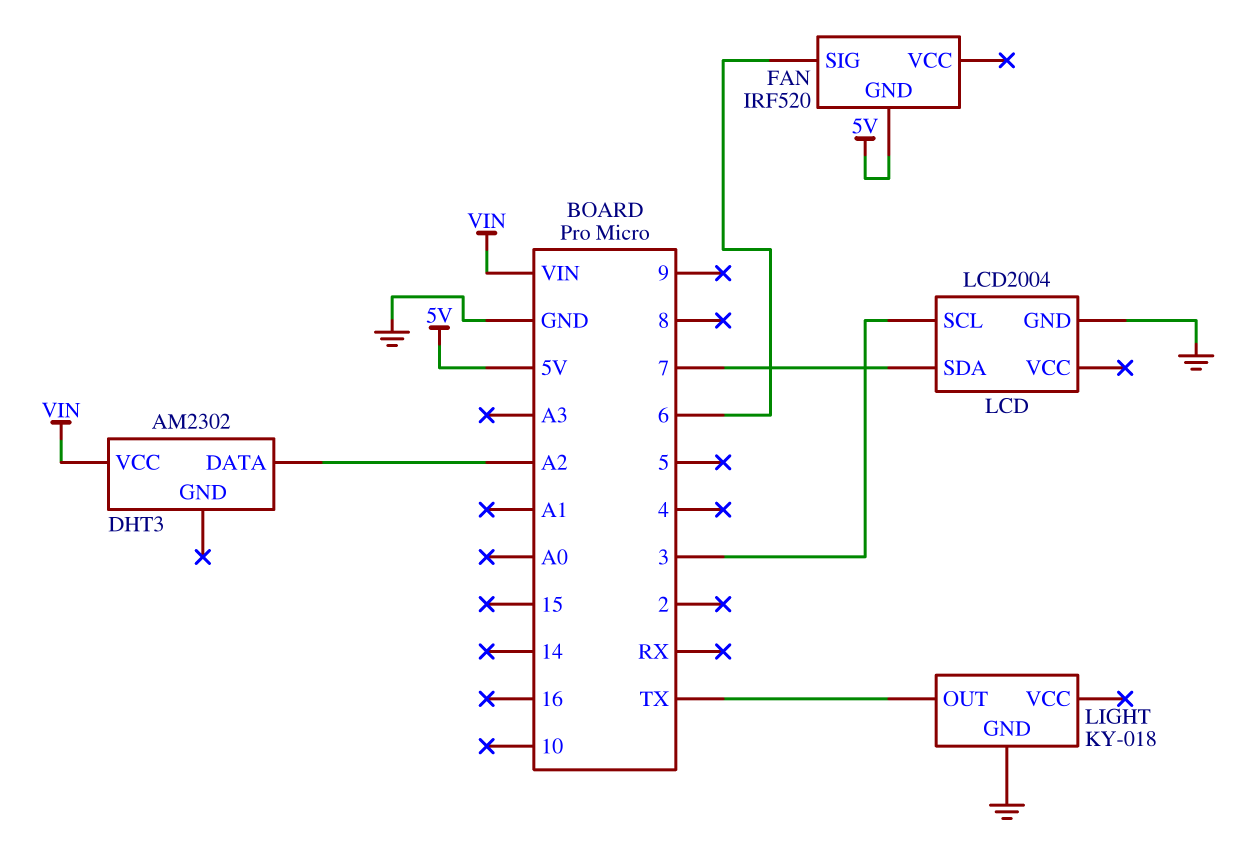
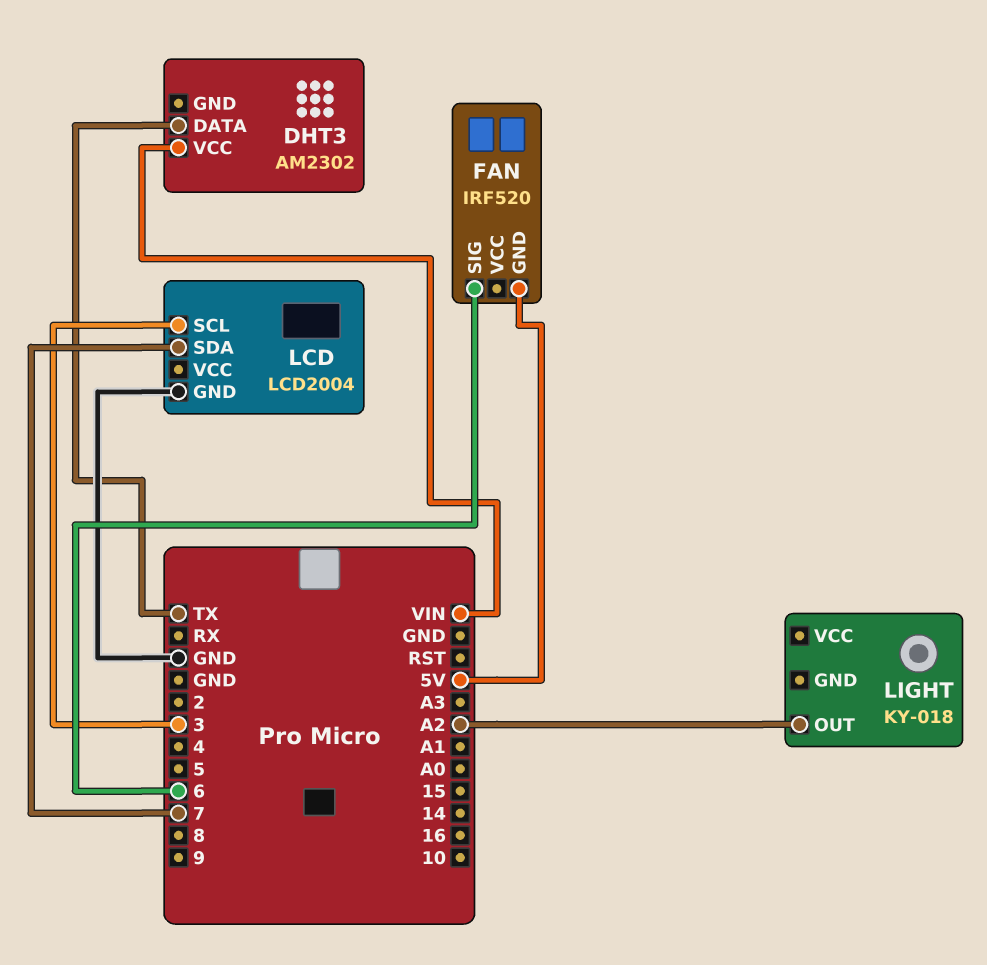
DHT3 pin DATA: A2 -> TX
LIGHT pin GND: GND -> none
LIGHT pin OUT: TX -> A2

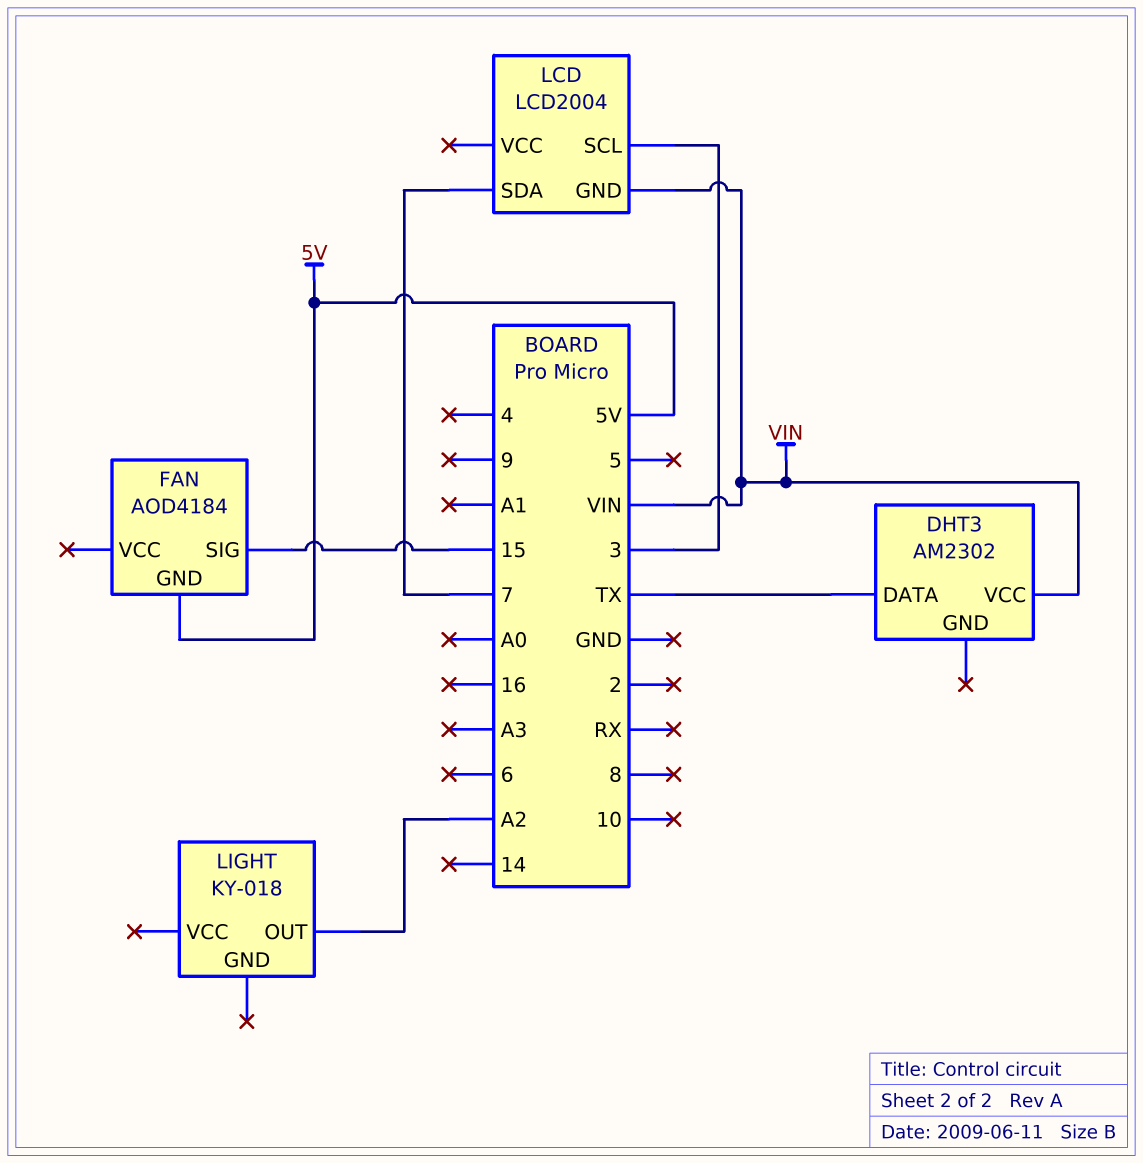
FAN: IRF520 -> AOD4184
FAN pin SIG: 6 -> 15
LCD pin GND: GND -> VIN

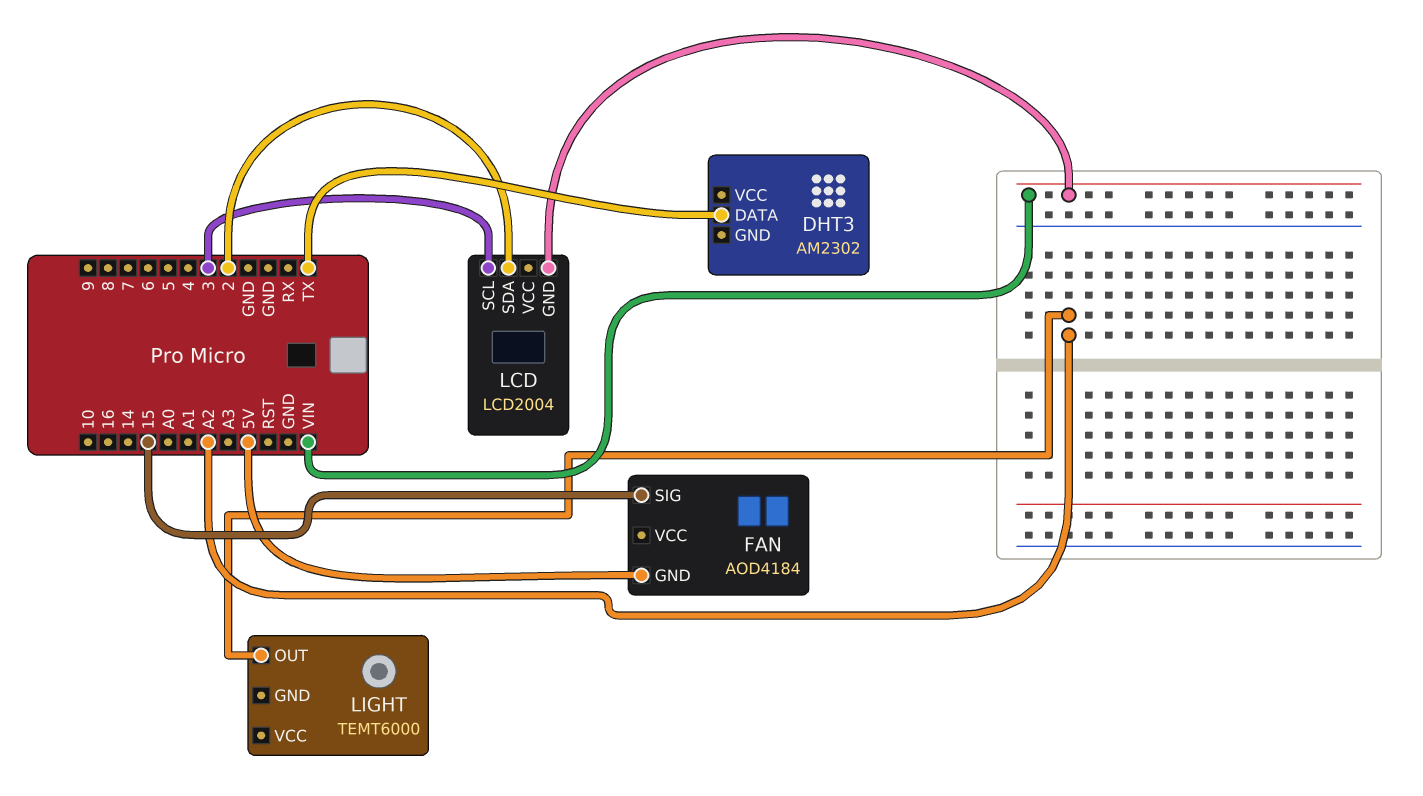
DHT3 pin VCC: VIN -> none
LCD pin SDA: 7 -> 2
LIGHT: KY-018 -> TEMT6000

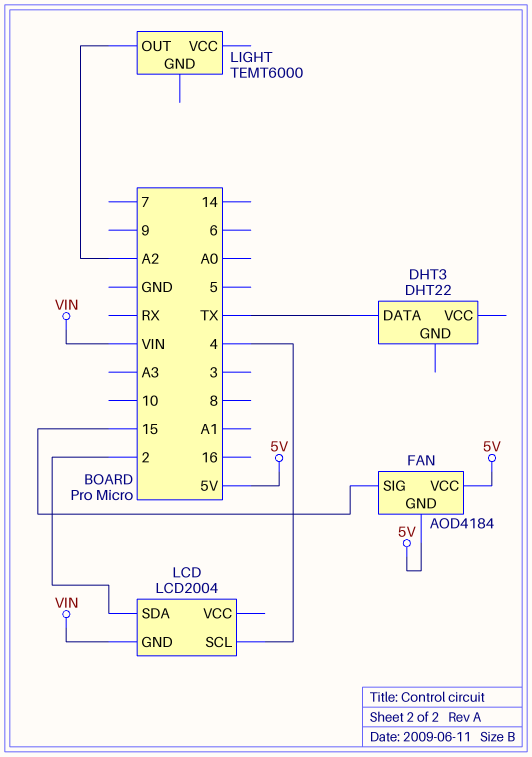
DHT3: AM2302 -> DHT22
FAN pin VCC: none -> 5V
LCD pin SCL: 3 -> 4

